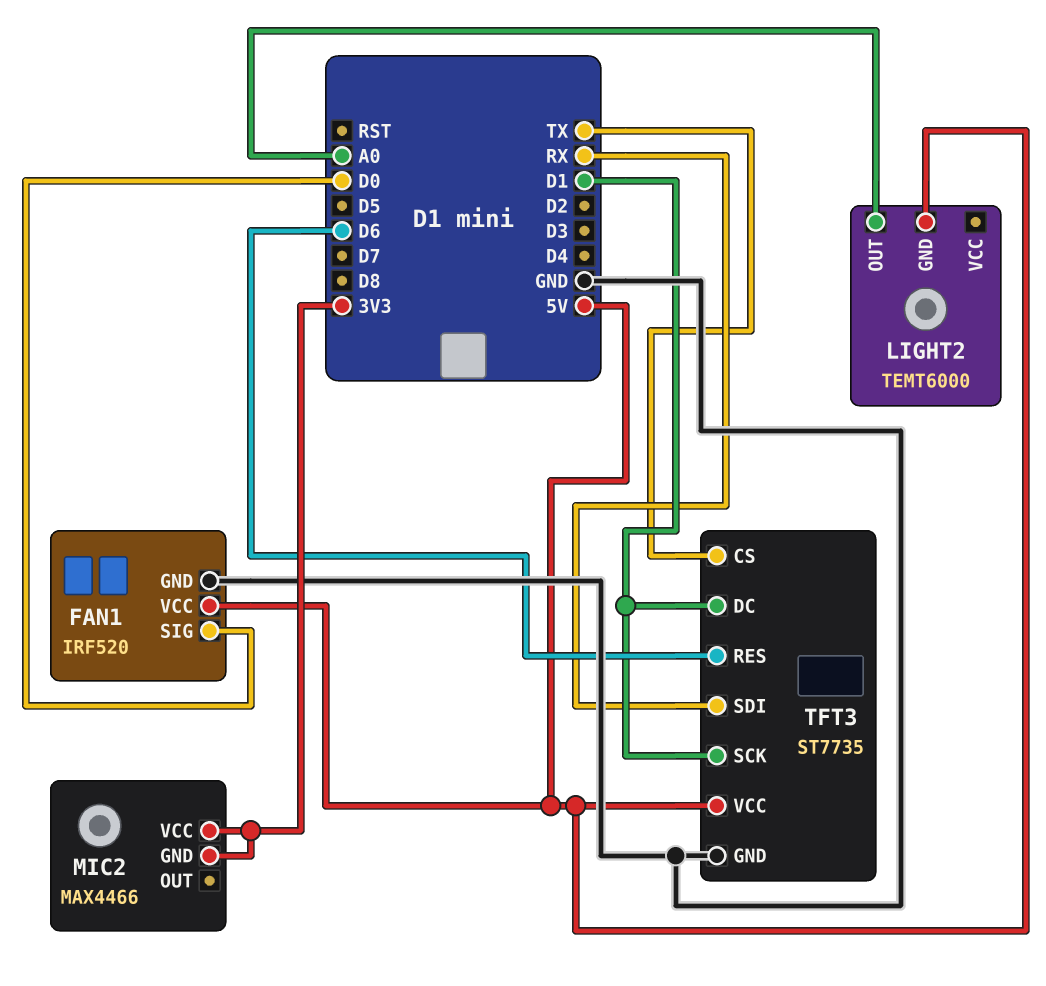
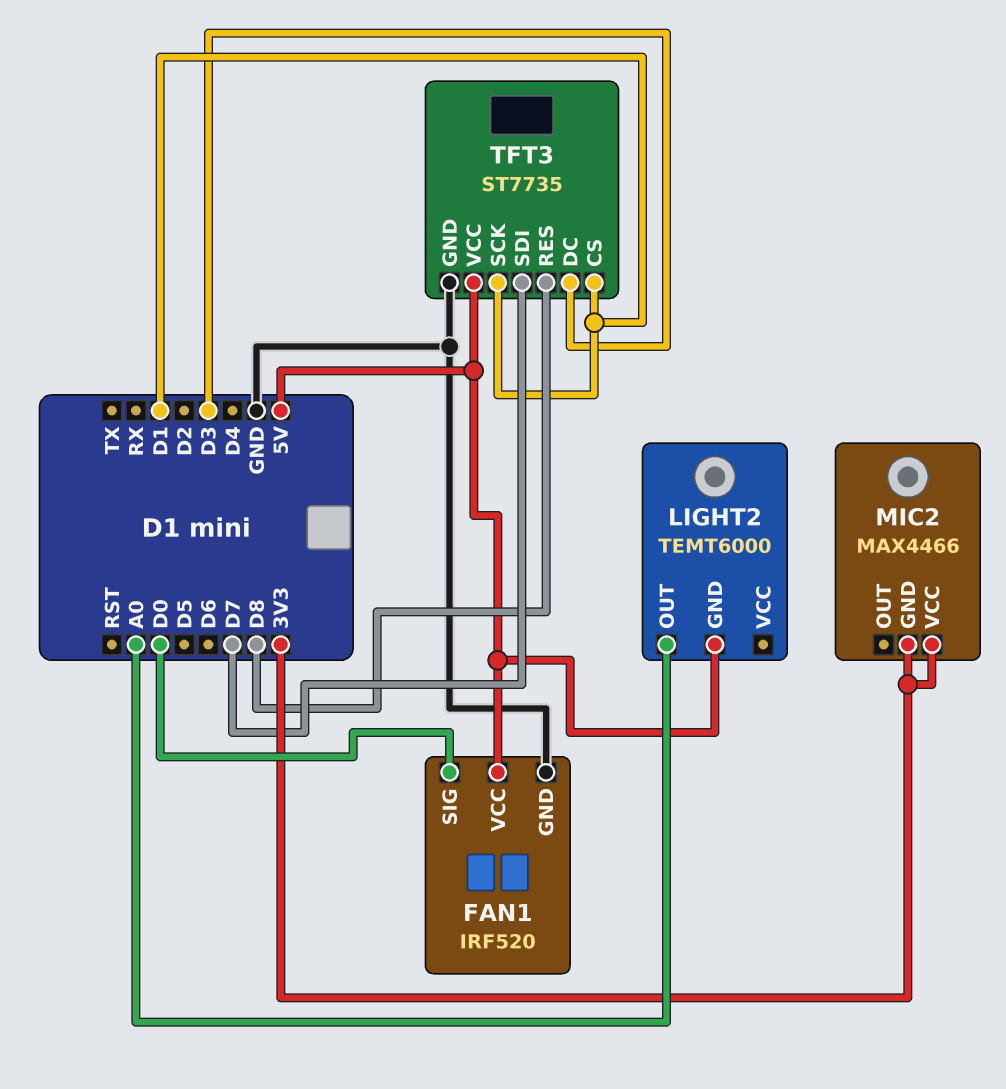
TFT3 pin CS: TX -> D1
TFT3 pin DC: D1 -> D3
TFT3 pin RES: D6 -> D8
TFT3 pin SDI: RX -> D7

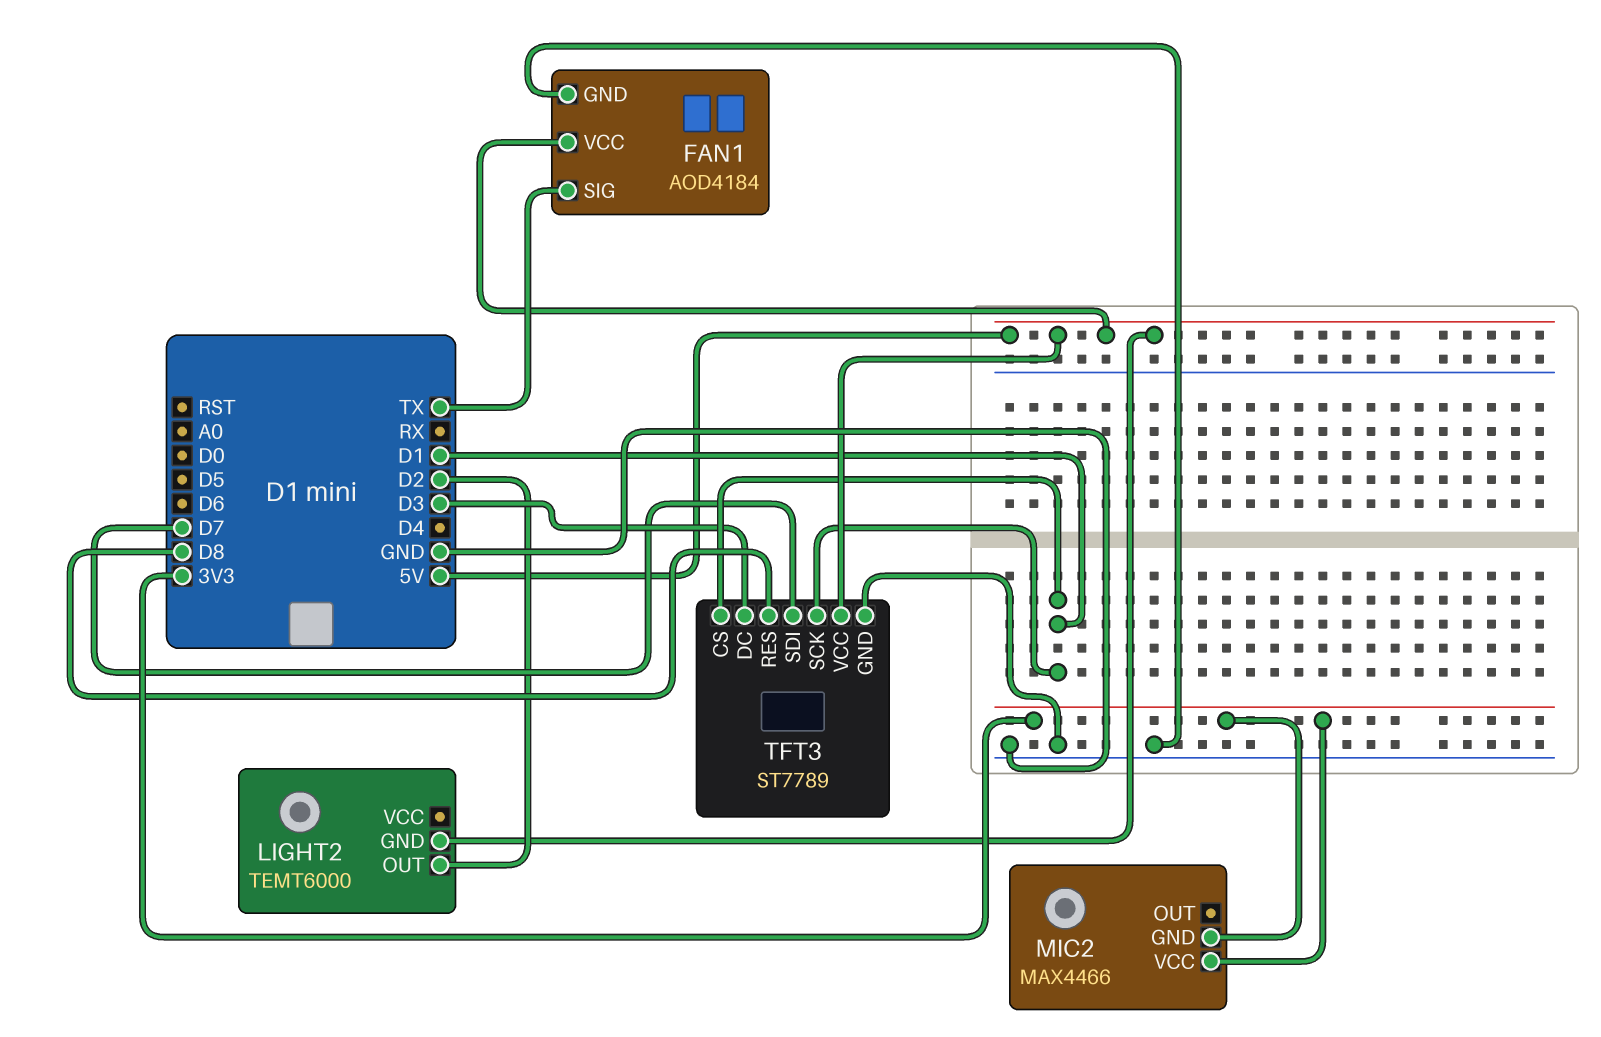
FAN1: IRF520 -> AOD4184
FAN1 pin SIG: D0 -> TX
LIGHT2 pin OUT: A0 -> D2
TFT3: ST7735 -> ST7789

